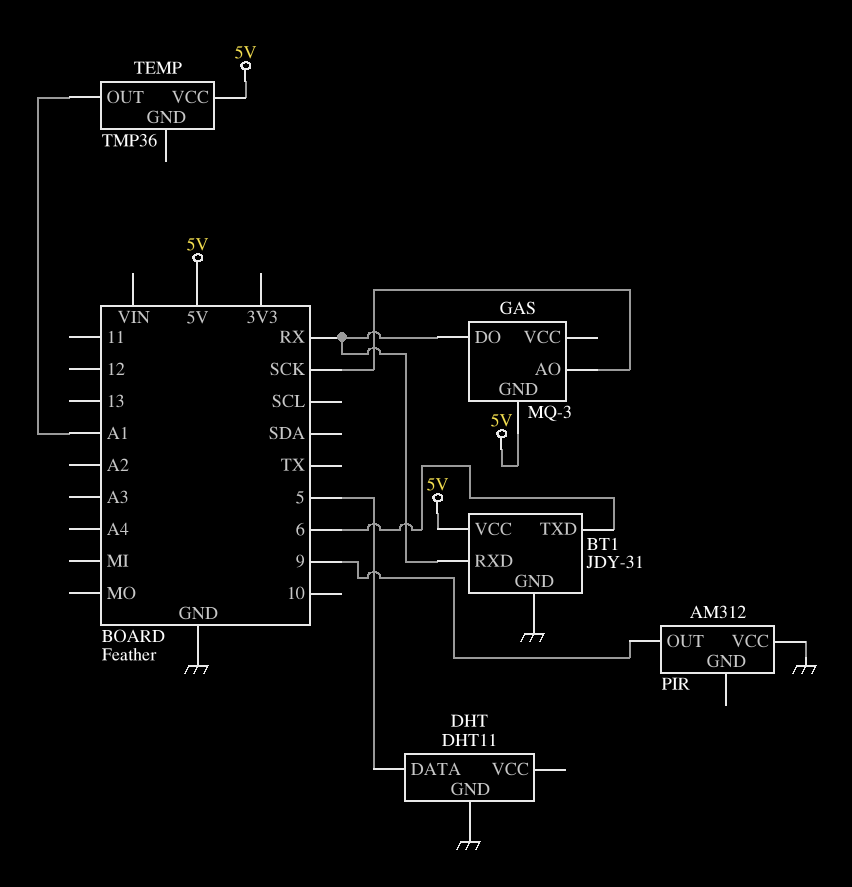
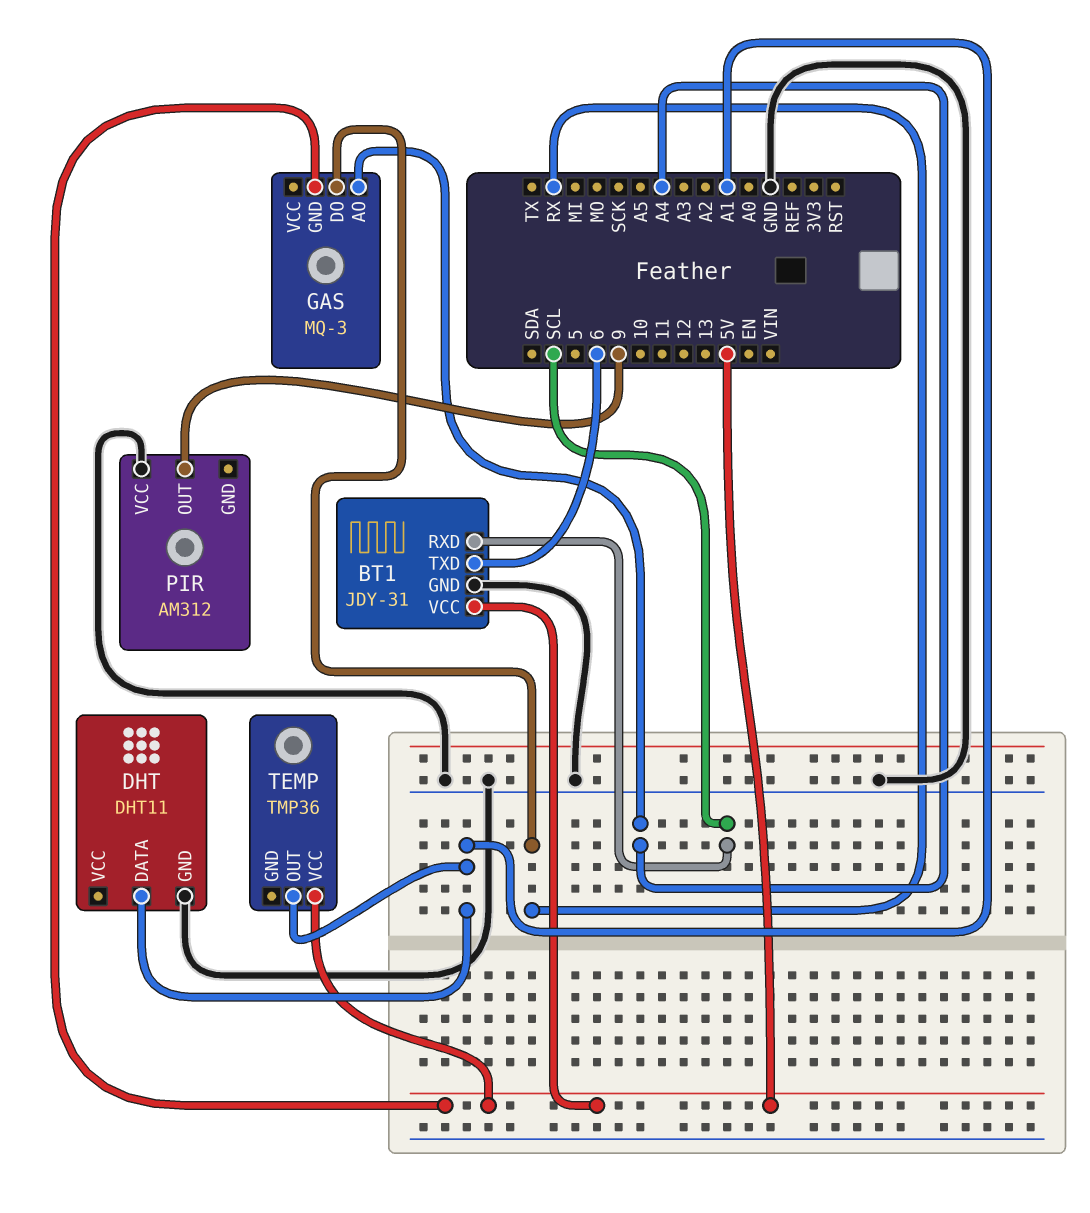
BT1 pin RXD: RX -> SCL
DHT pin DATA: 5 -> A1
GAS pin AO: SCK -> A4

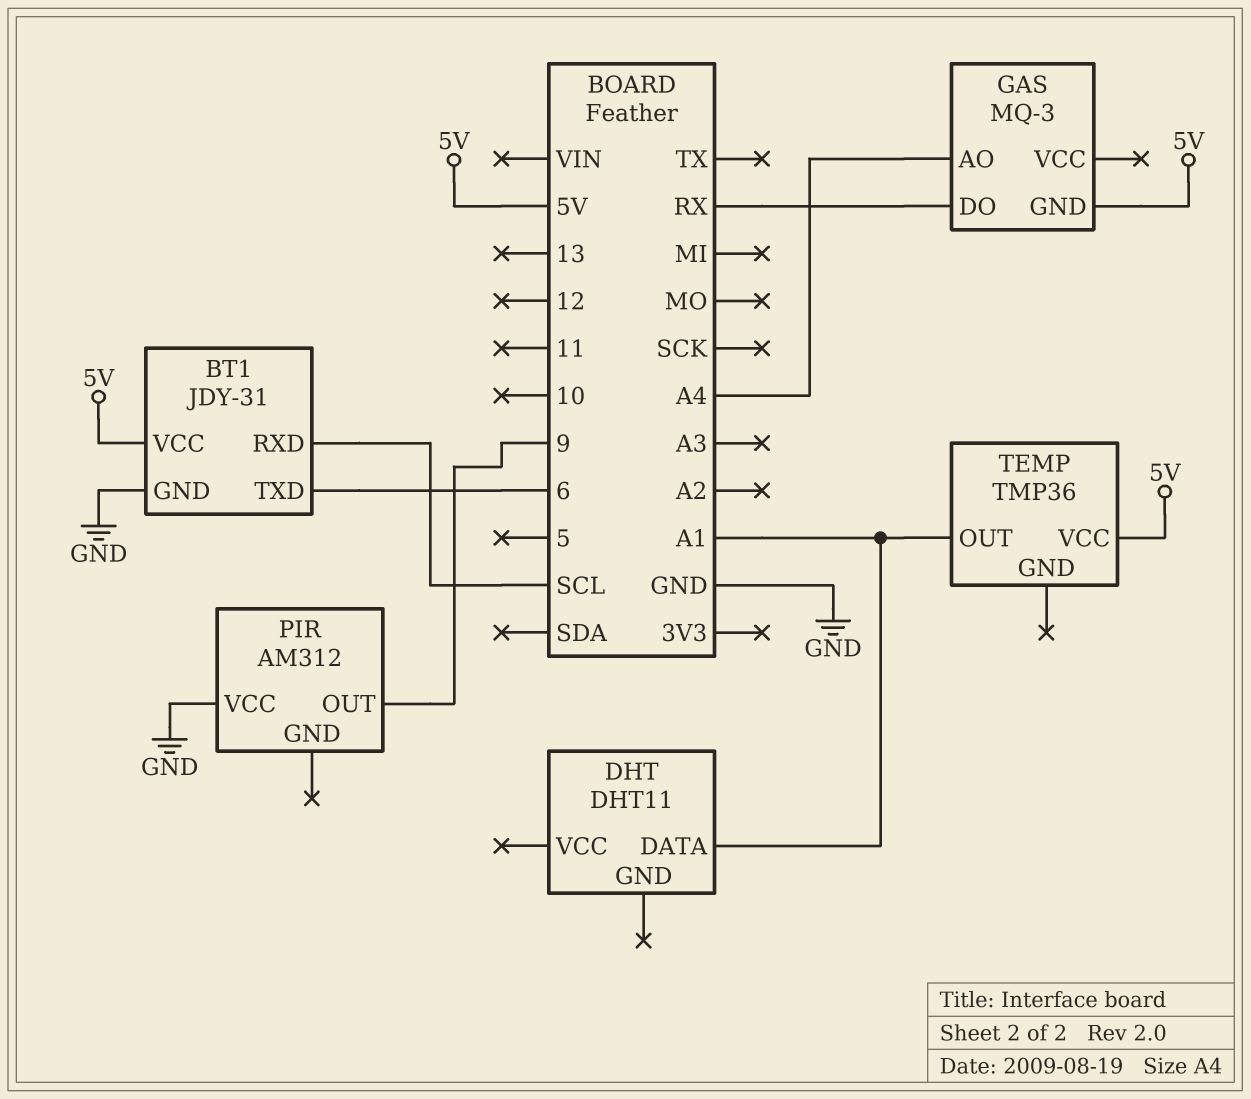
DHT pin GND: GND -> none

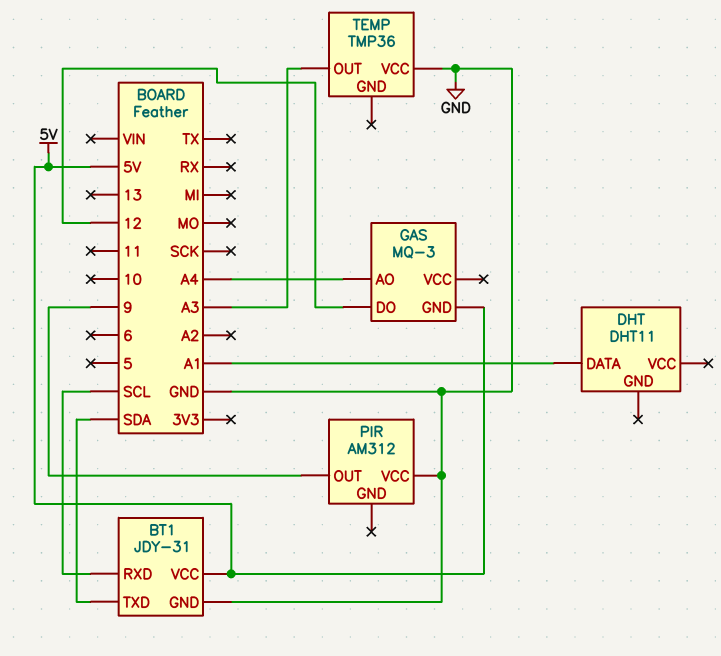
BT1 pin TXD: 6 -> SDA
GAS pin DO: RX -> 12
TEMP pin OUT: A1 -> A3
TEMP pin VCC: 5V -> GND

